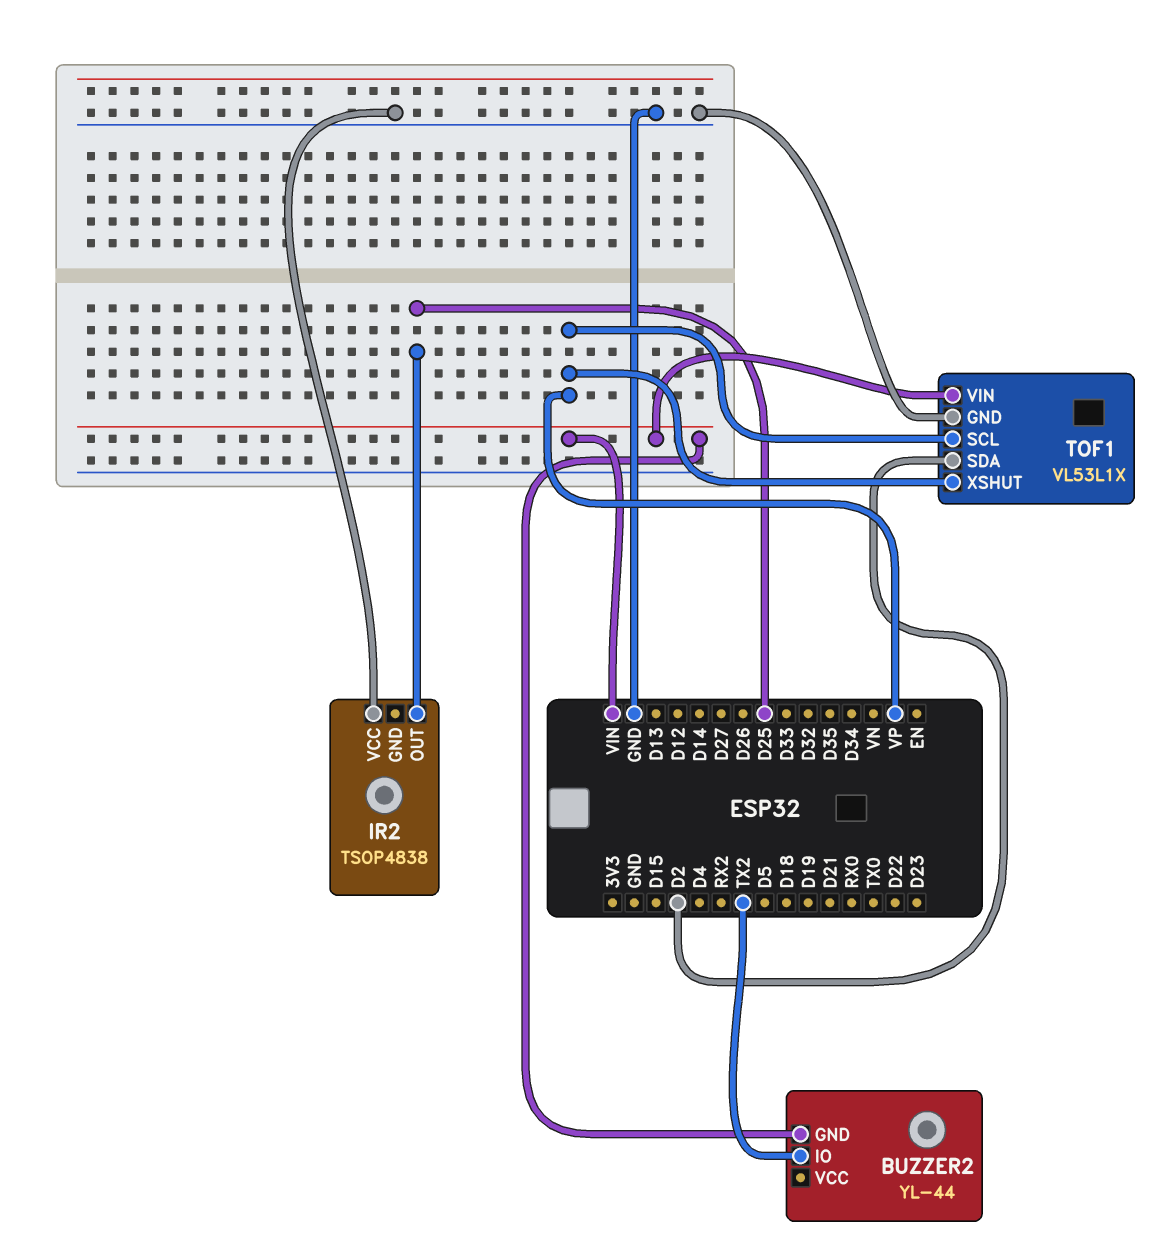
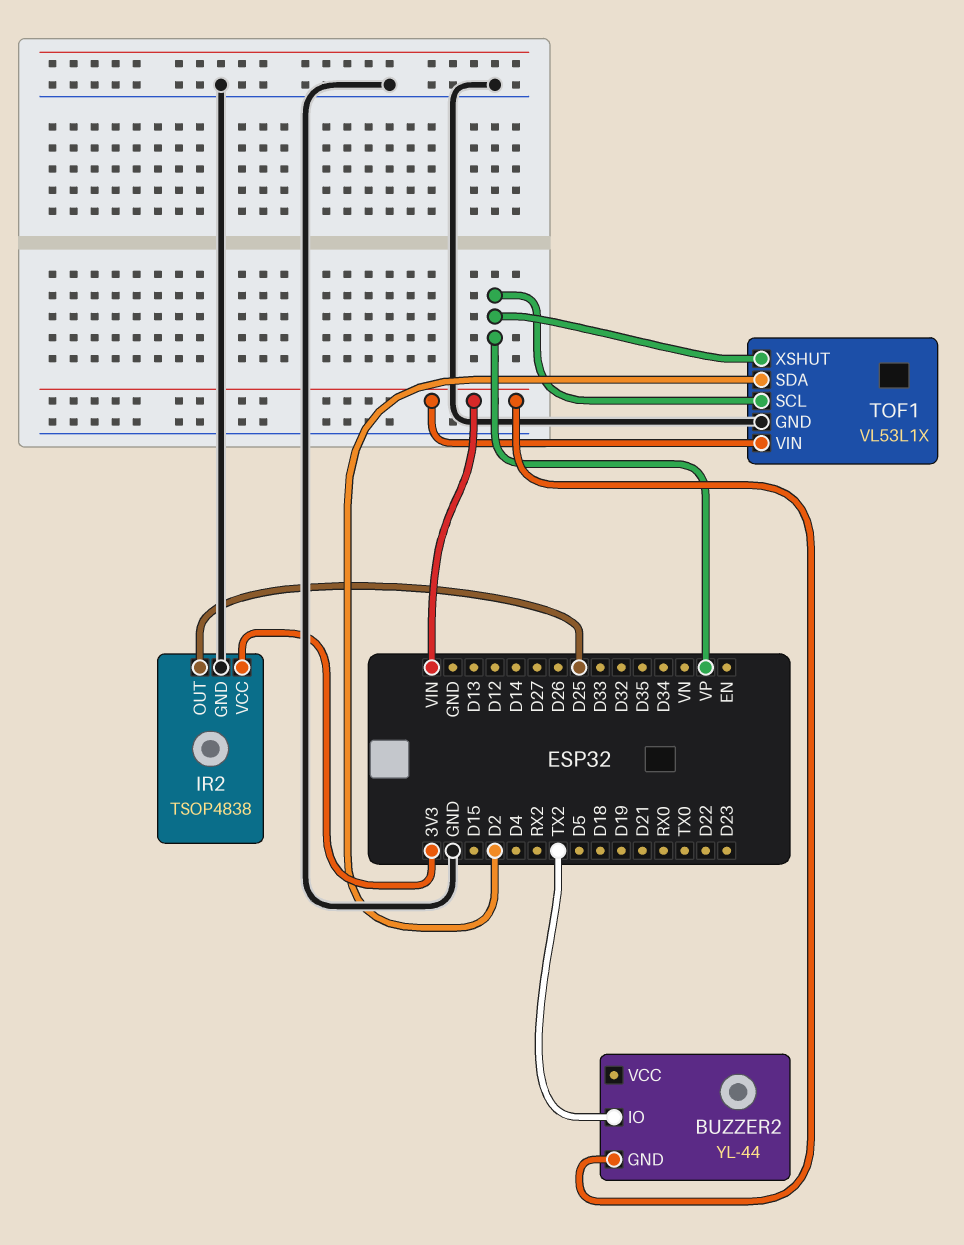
IR2 pin GND: none -> GND
IR2 pin VCC: GND -> 3V3

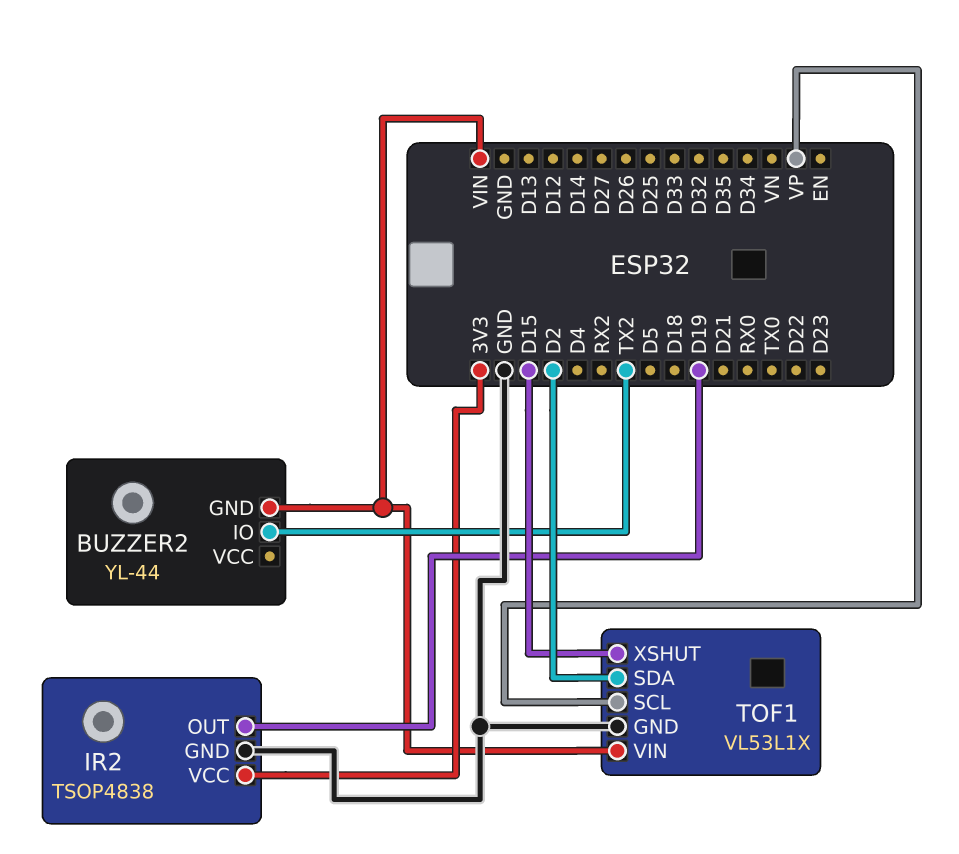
IR2 pin OUT: D25 -> D19
TOF1 pin XSHUT: VP -> D15

